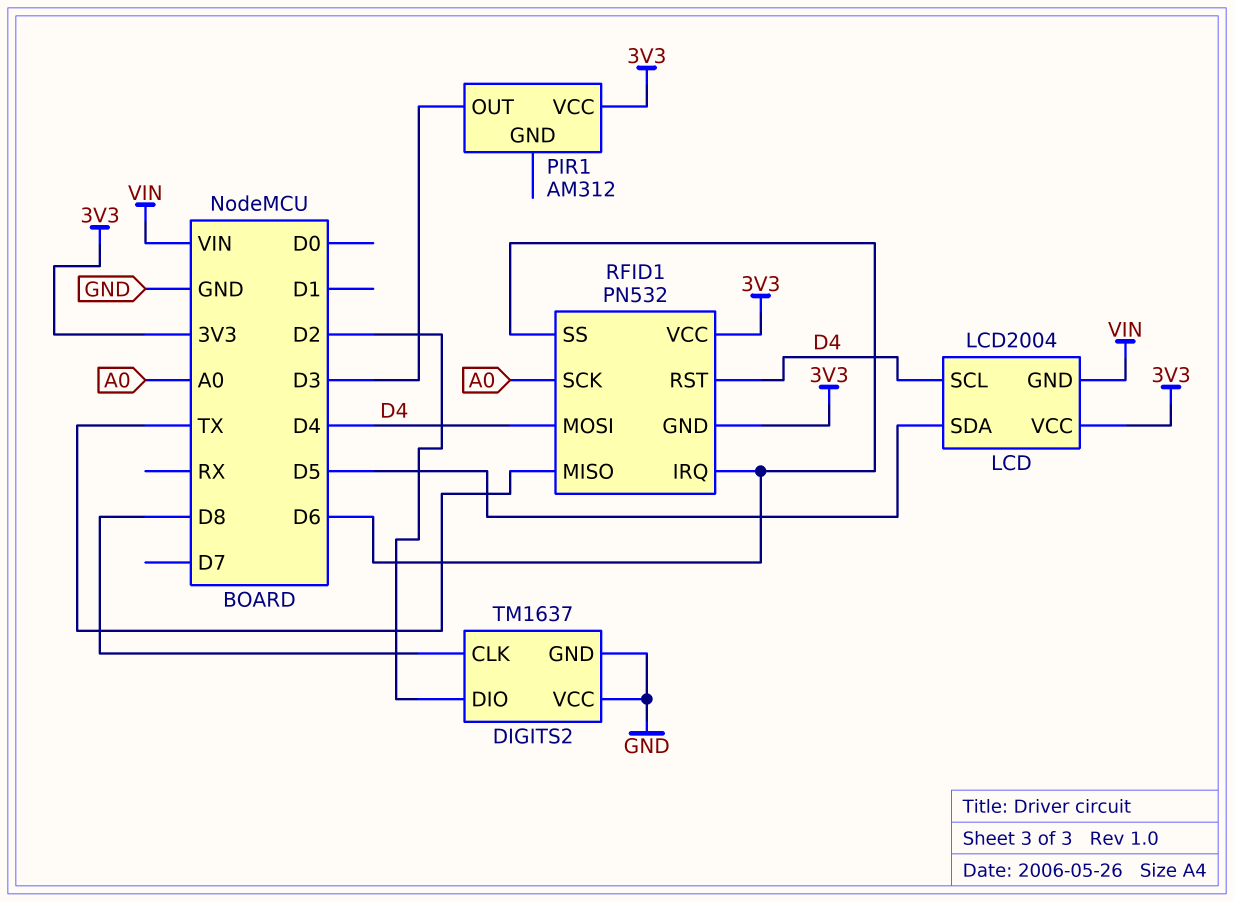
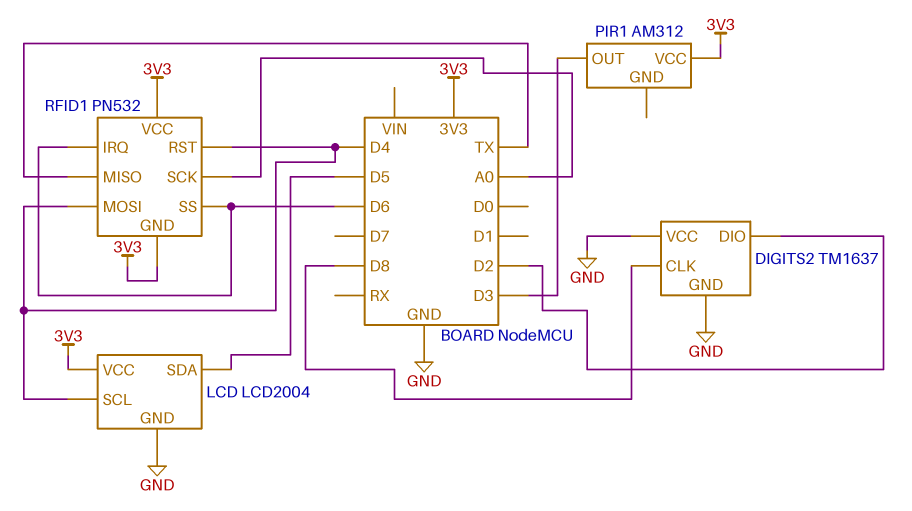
LCD pin GND: VIN -> GND

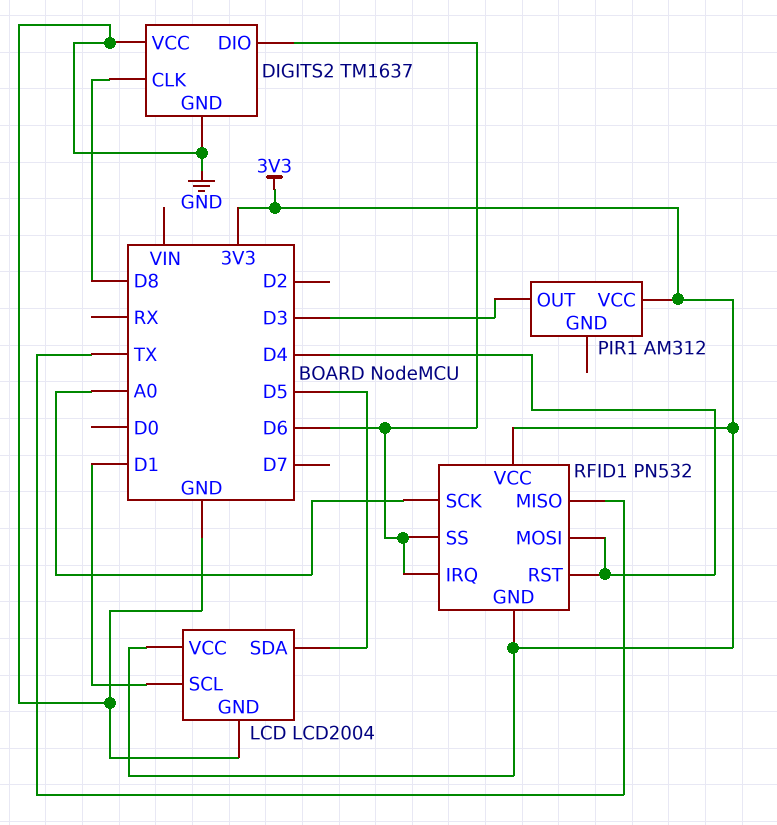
DIGITS2 pin DIO: D2 -> D6
LCD pin SCL: D4 -> D1

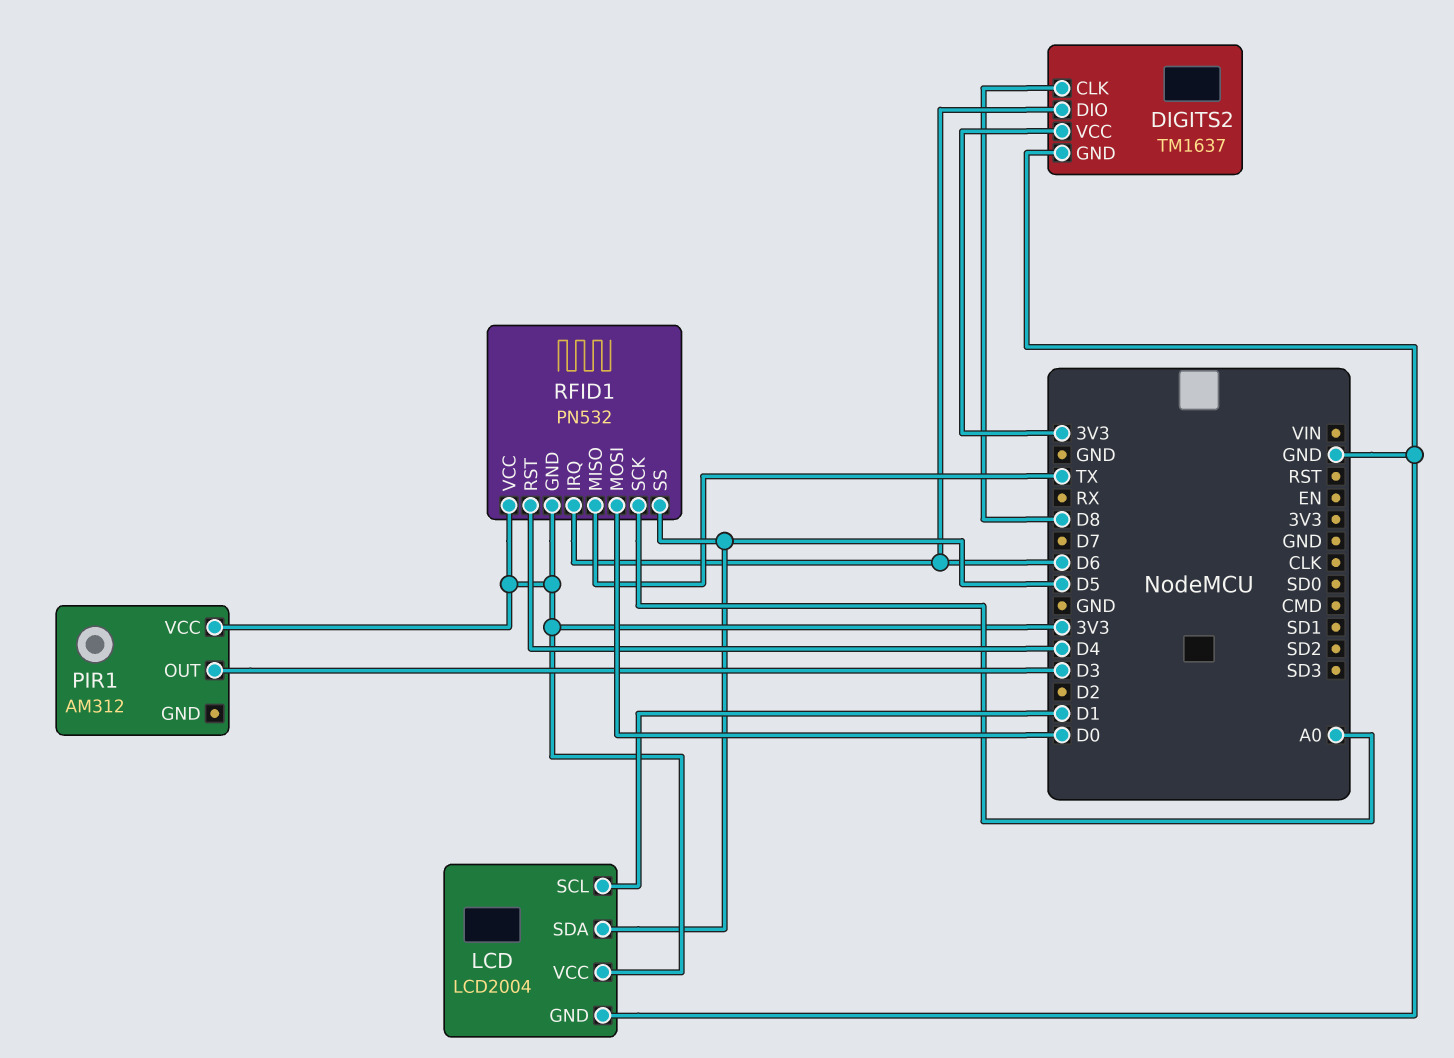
DIGITS2 pin VCC: GND -> 3V3
RFID1 pin MOSI: D4 -> D0
RFID1 pin SS: D6 -> D5

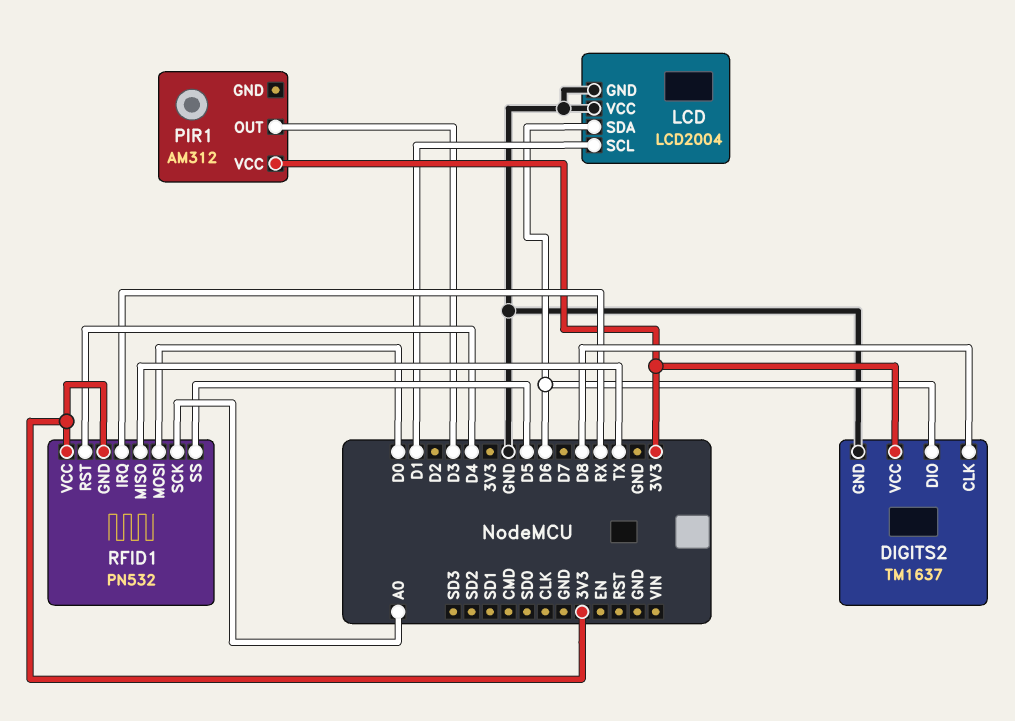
LCD pin SDA: D5 -> D6
LCD pin VCC: 3V3 -> GND
RFID1 pin IRQ: D6 -> RX

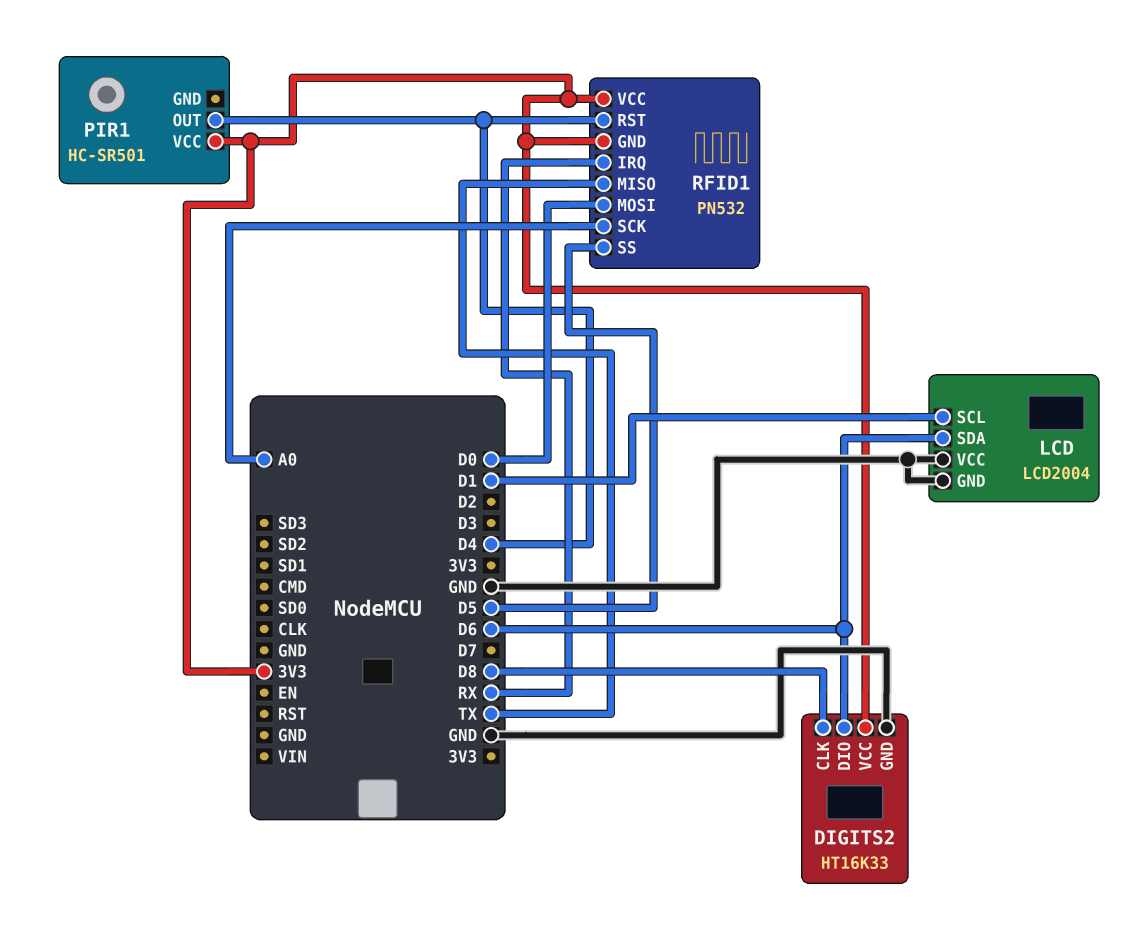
DIGITS2: TM1637 -> HT16K33
PIR1: AM312 -> HC-SR501
PIR1 pin OUT: D3 -> D4

